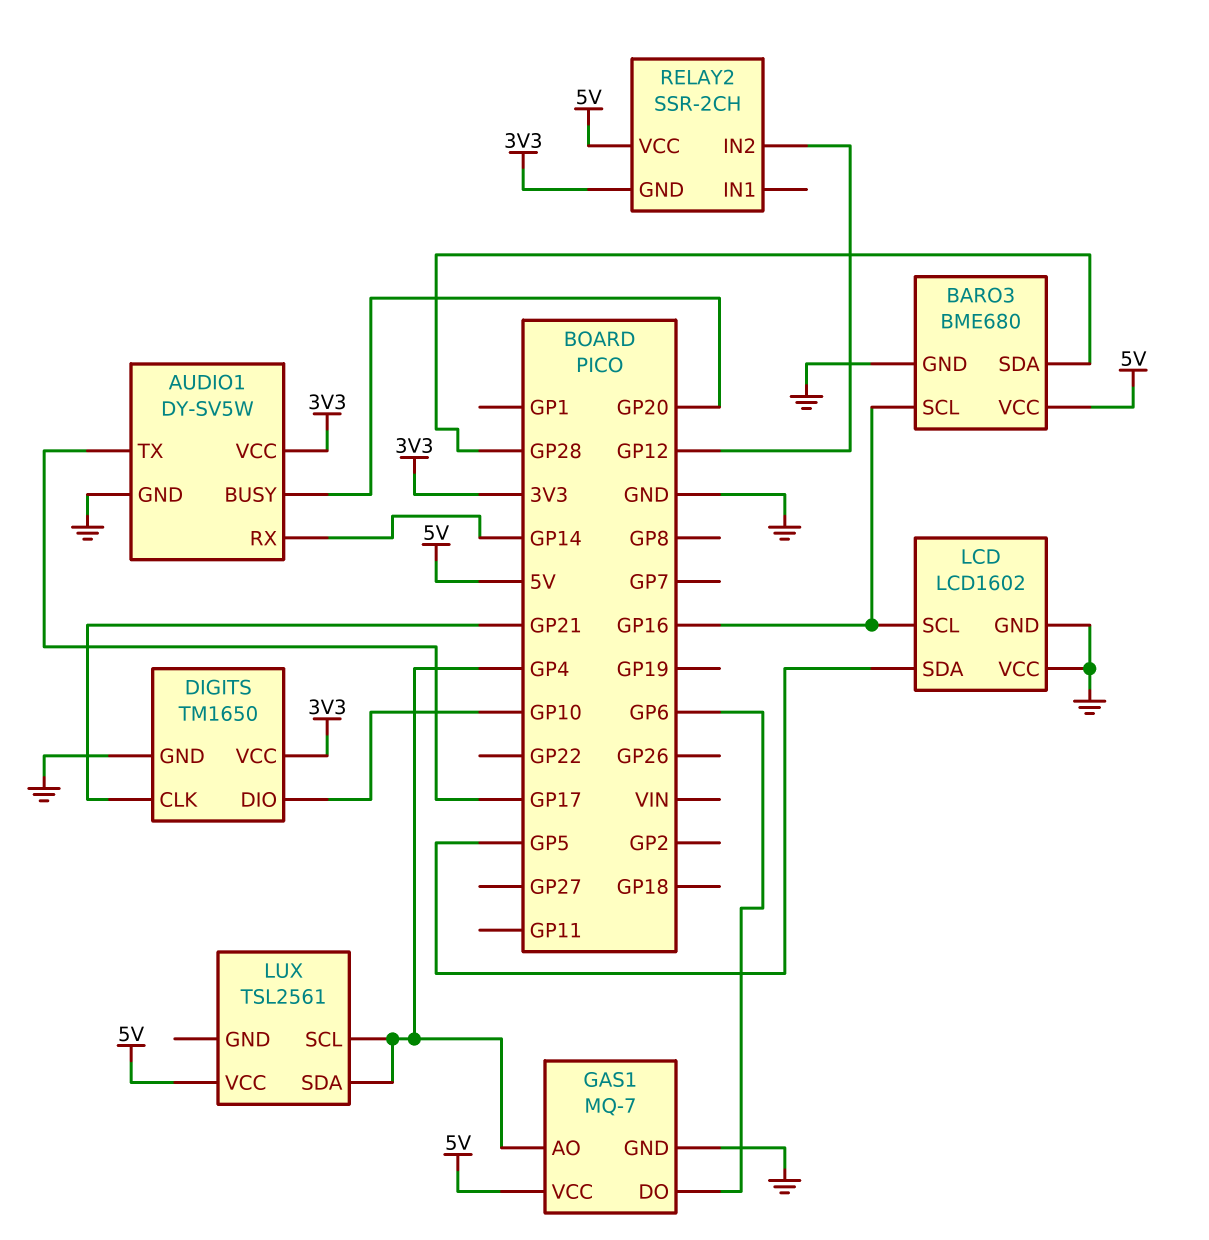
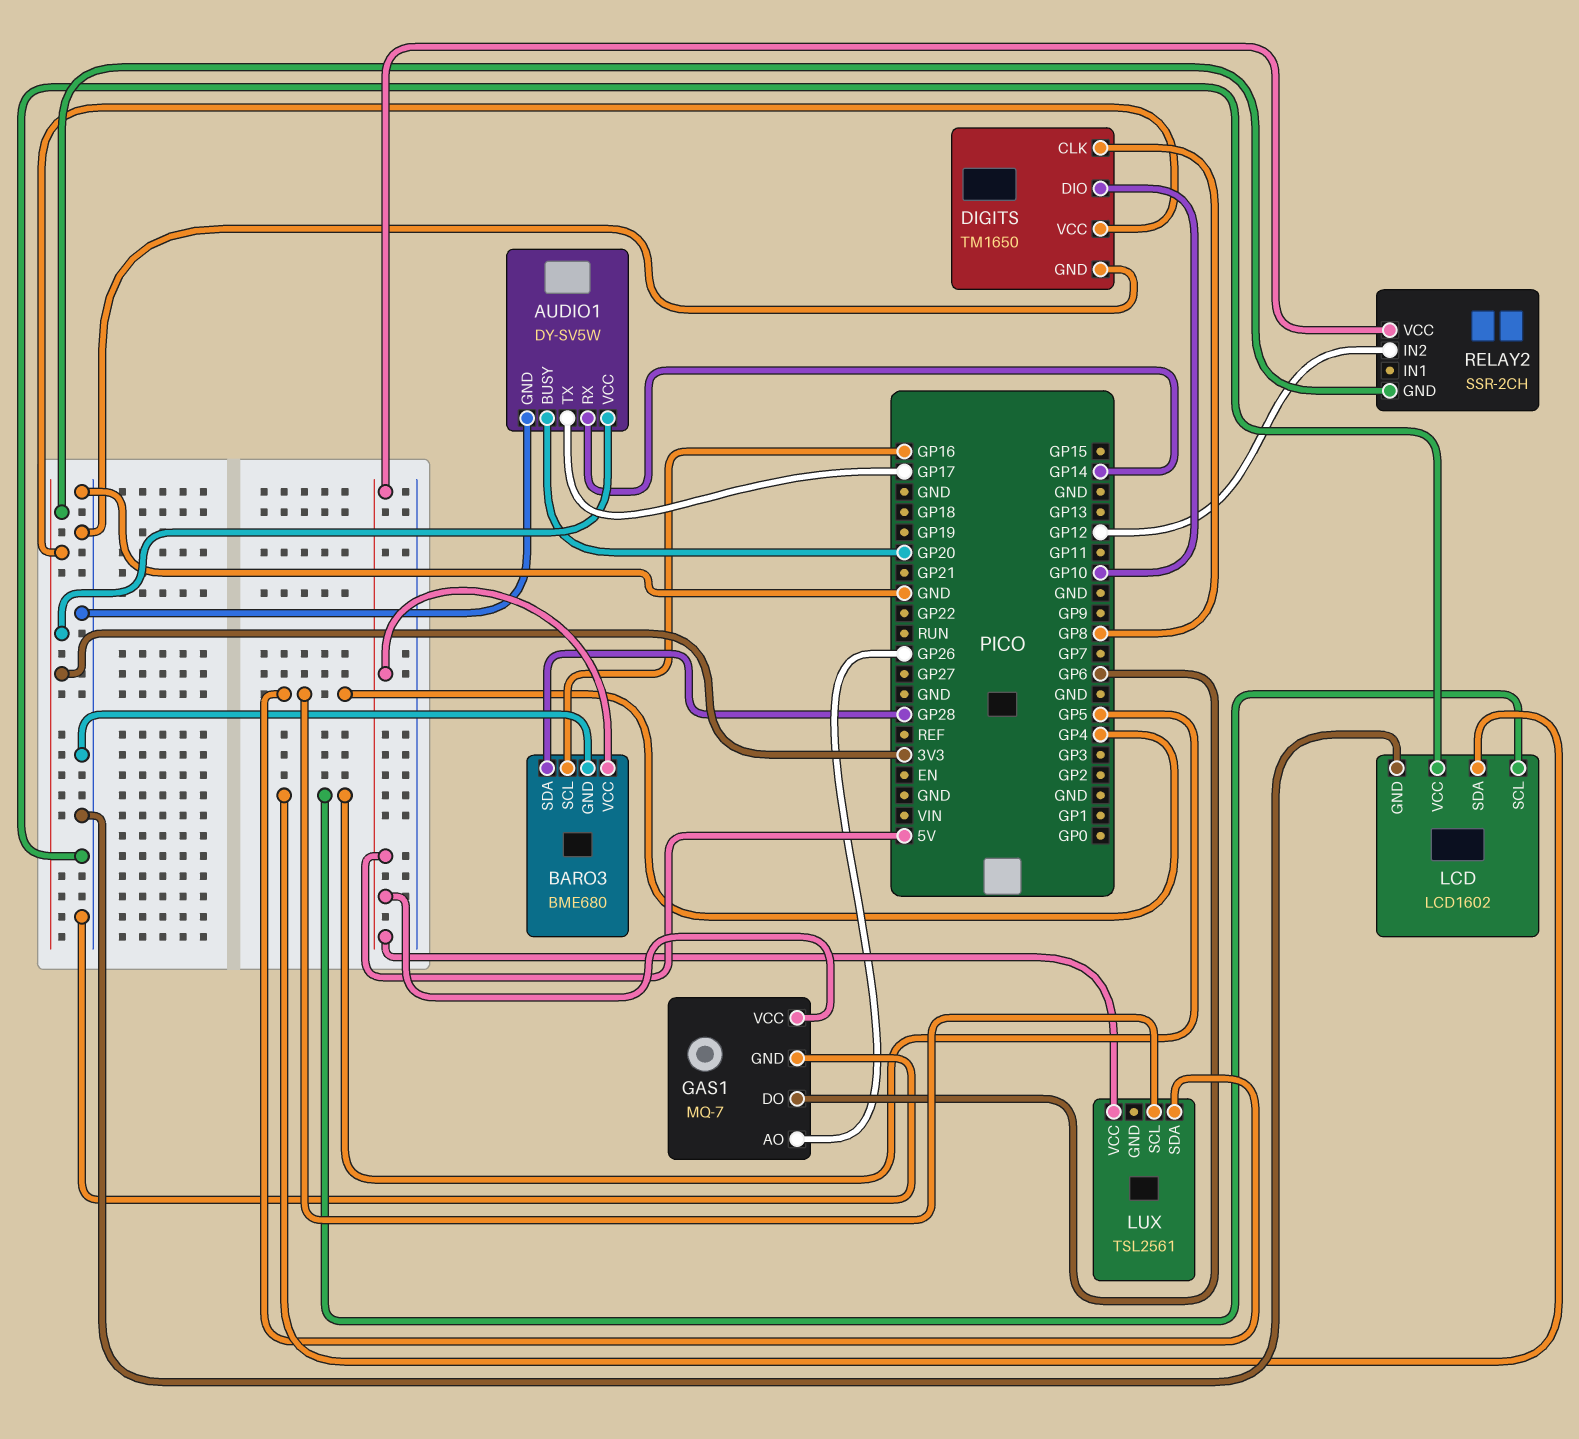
DIGITS pin CLK: GP21 -> GP8
GAS1 pin AO: GP4 -> GP26
LCD pin SCL: GP16 -> GP5

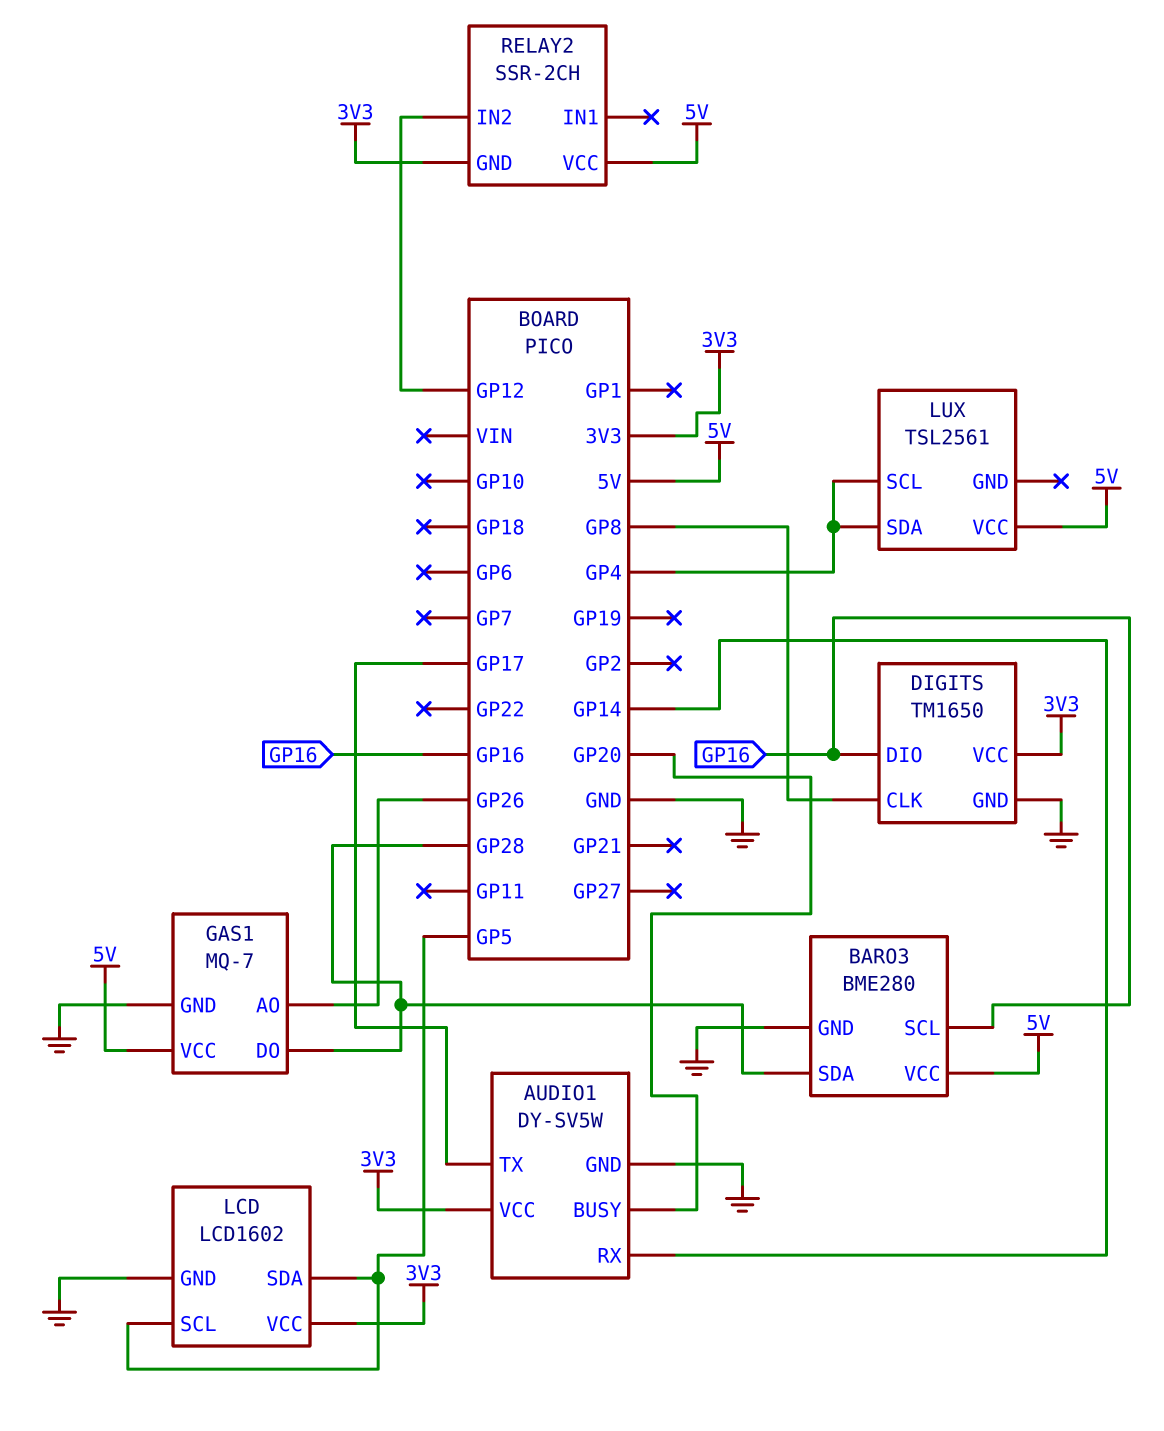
BARO3: BME680 -> BME280
DIGITS pin DIO: GP10 -> GP16
GAS1 pin DO: GP6 -> GP28
LCD pin VCC: GND -> 3V3

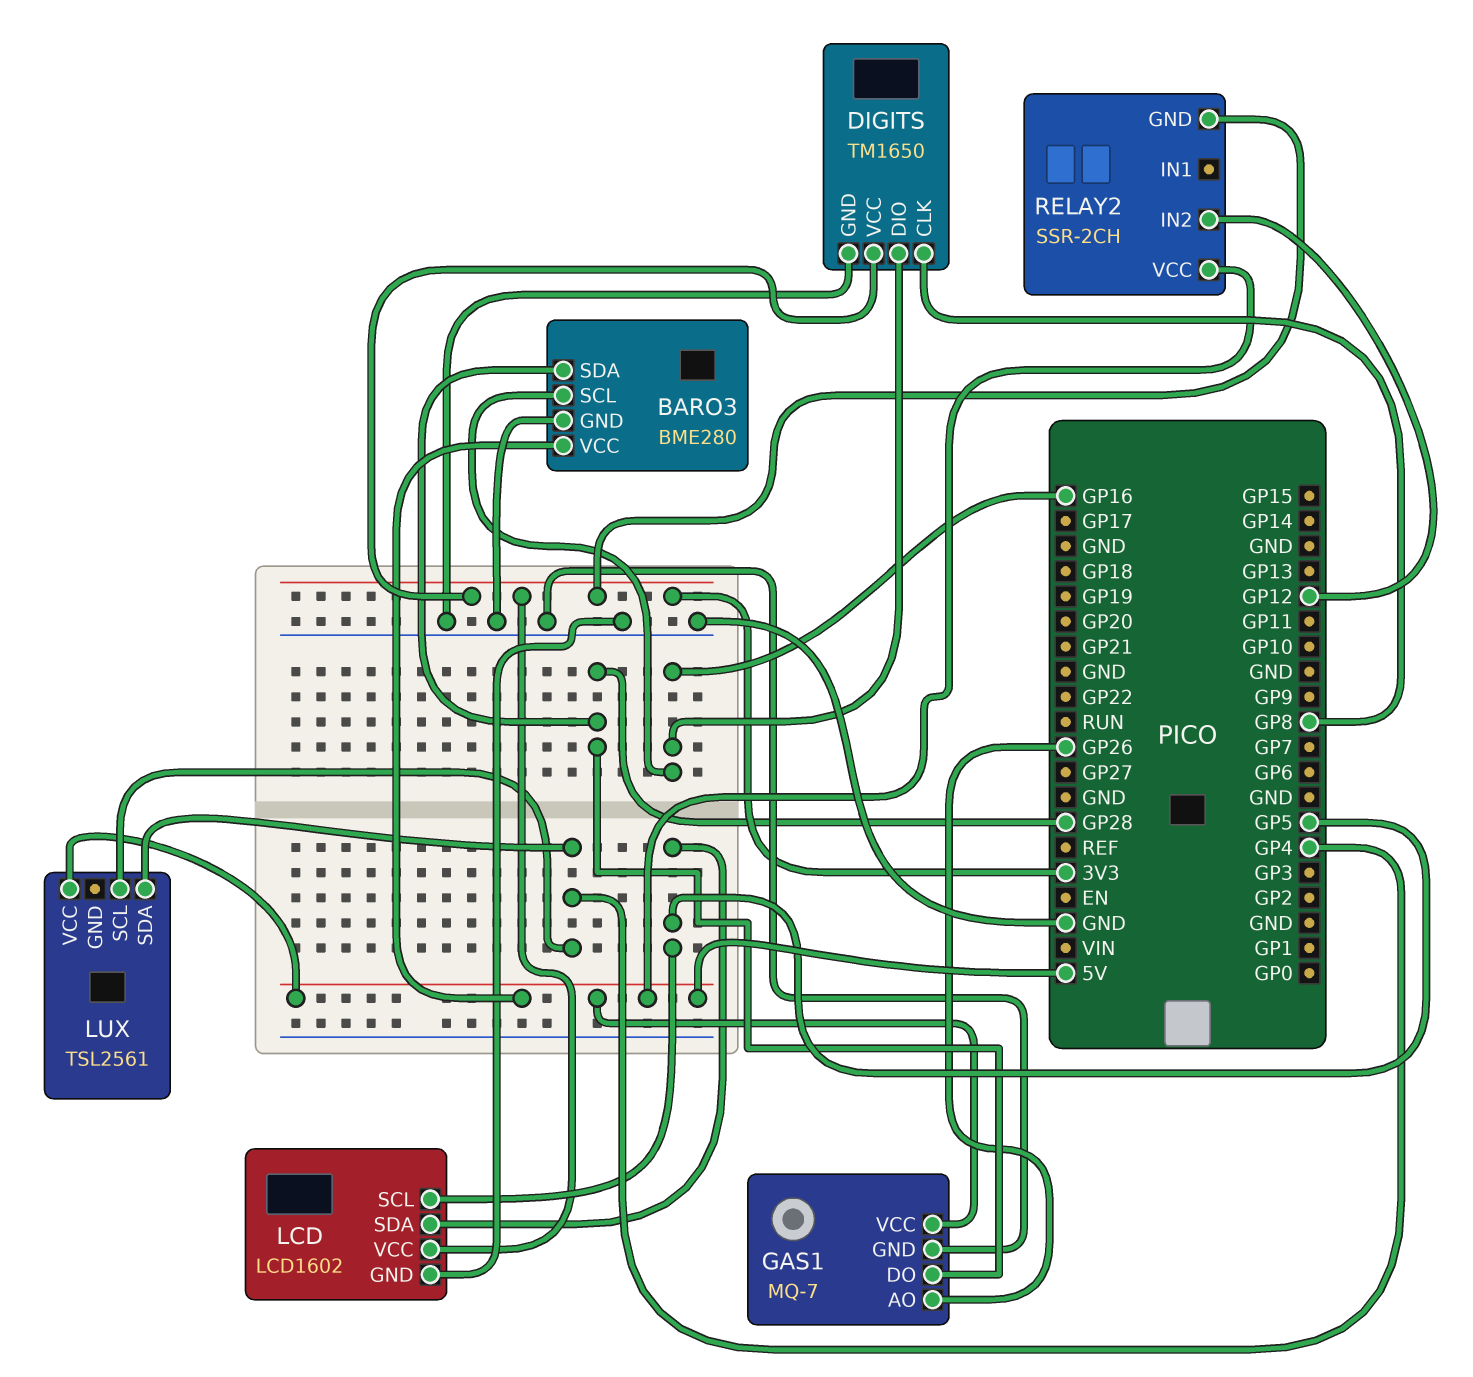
AUDIO1: DY-SV5W -> none
AUDIO1 pin BUSY: GP20 -> none
AUDIO1 pin GND: GND -> none
AUDIO1 pin RX: GP14 -> none
AUDIO1 pin TX: GP17 -> none
AUDIO1 pin VCC: 3V3 -> none

